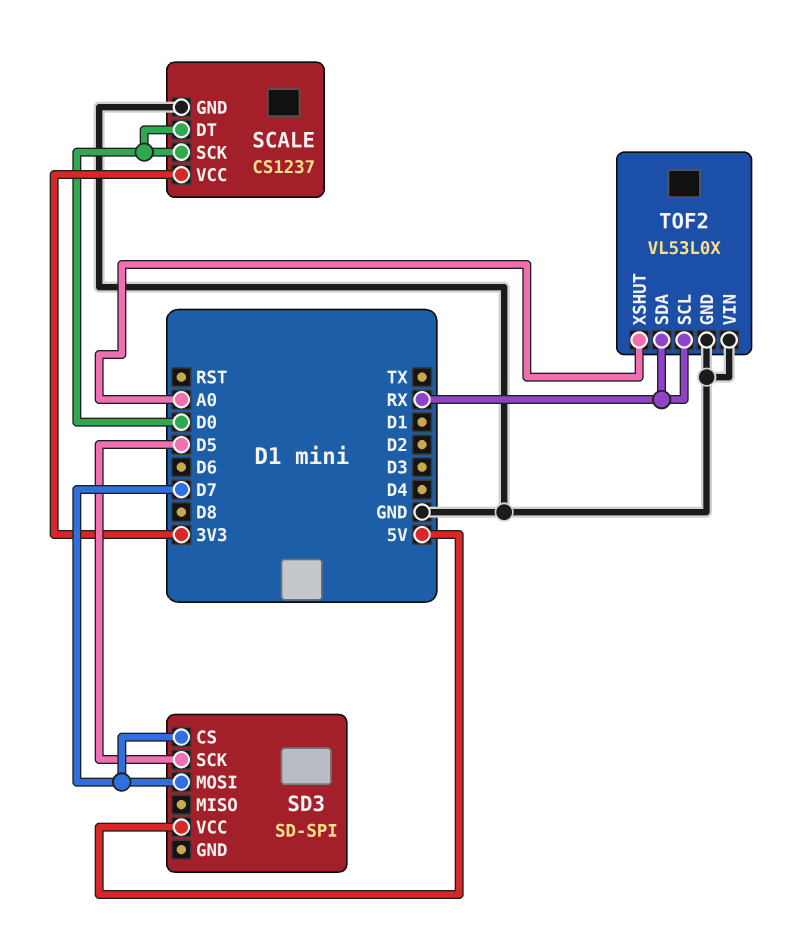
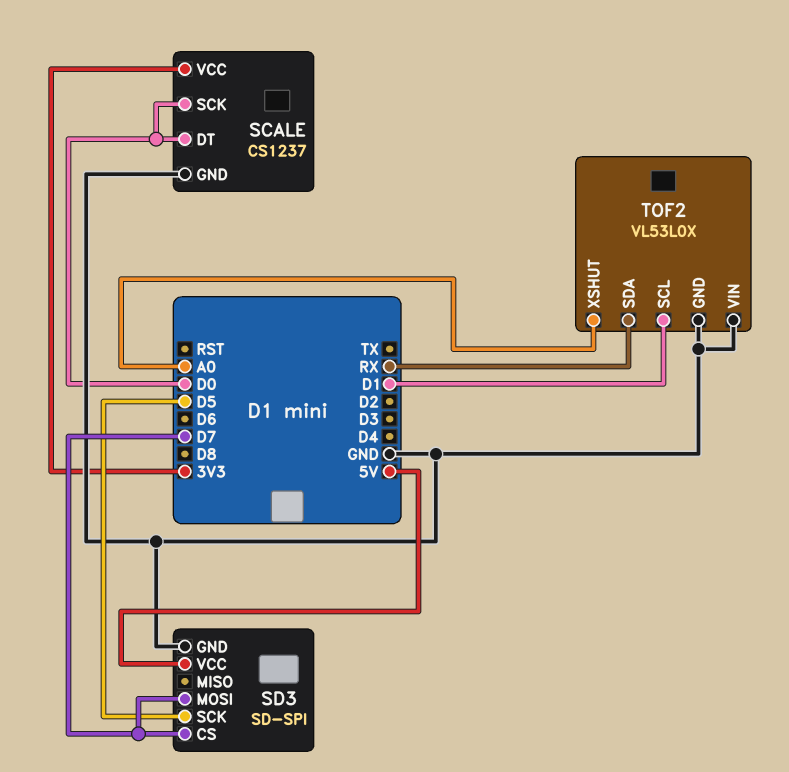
SD3 pin GND: none -> GND
TOF2 pin SCL: RX -> D1

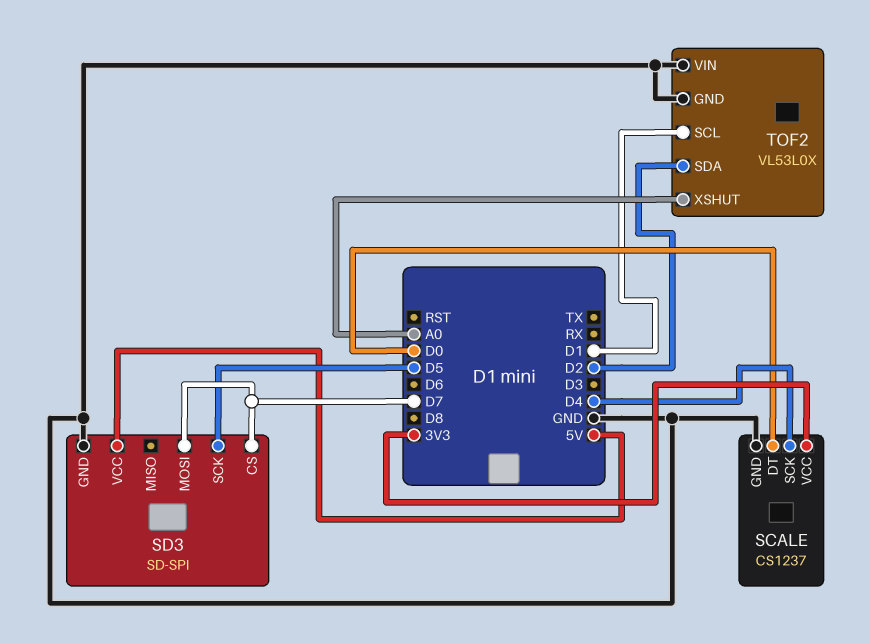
SCALE pin SCK: D0 -> D4
TOF2 pin SDA: RX -> D2

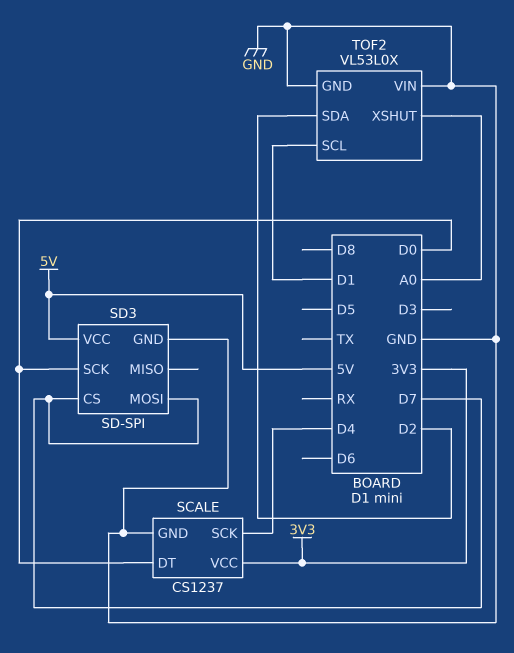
SD3 pin SCK: D5 -> D0

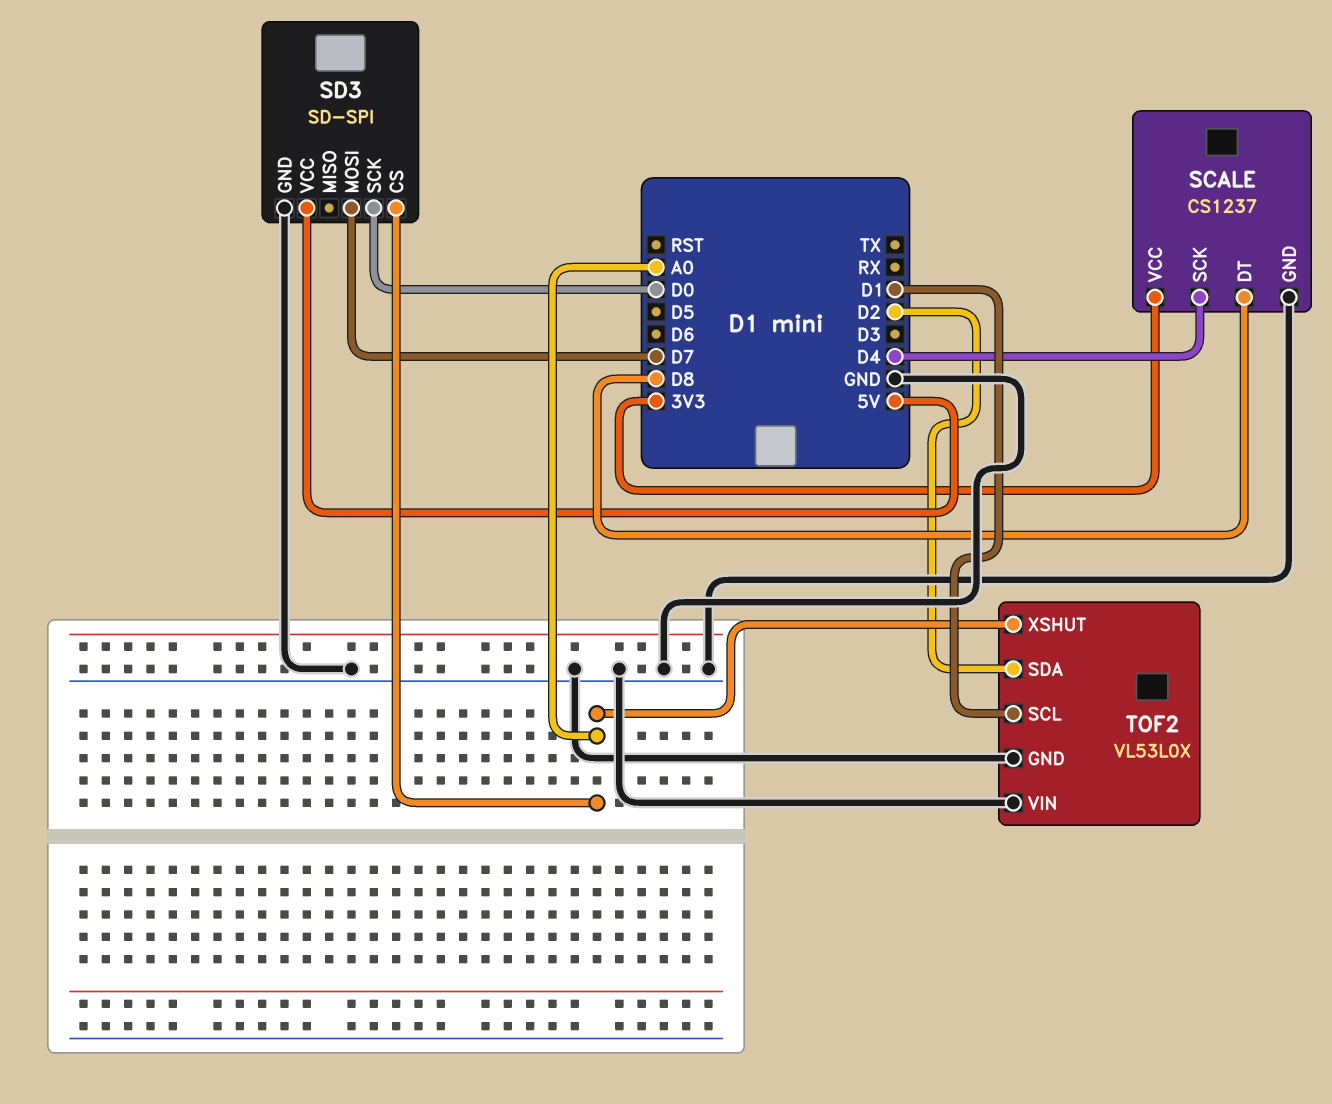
SCALE pin DT: D0 -> D8
SD3 pin CS: D7 -> A0

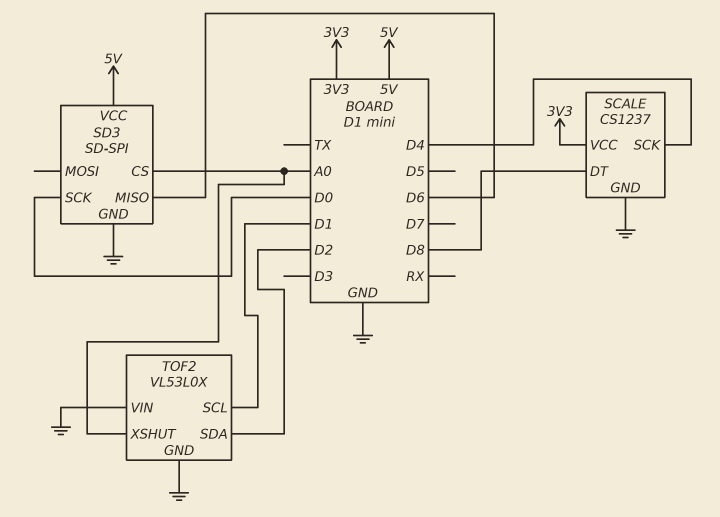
SD3 pin MISO: none -> D6
SD3 pin MOSI: D7 -> none

